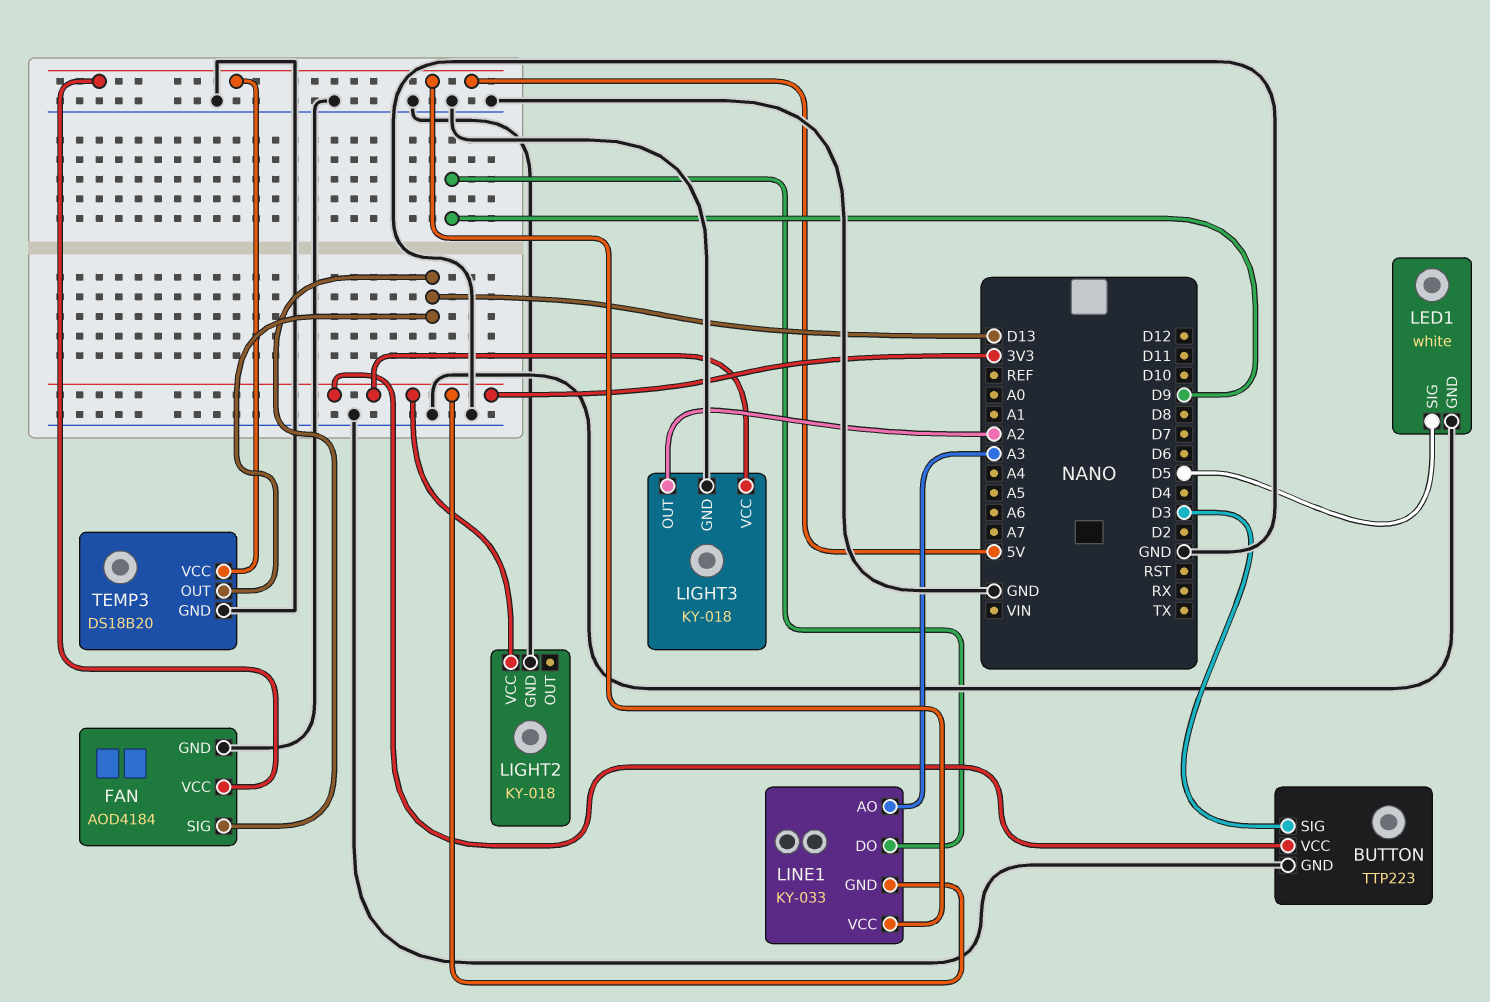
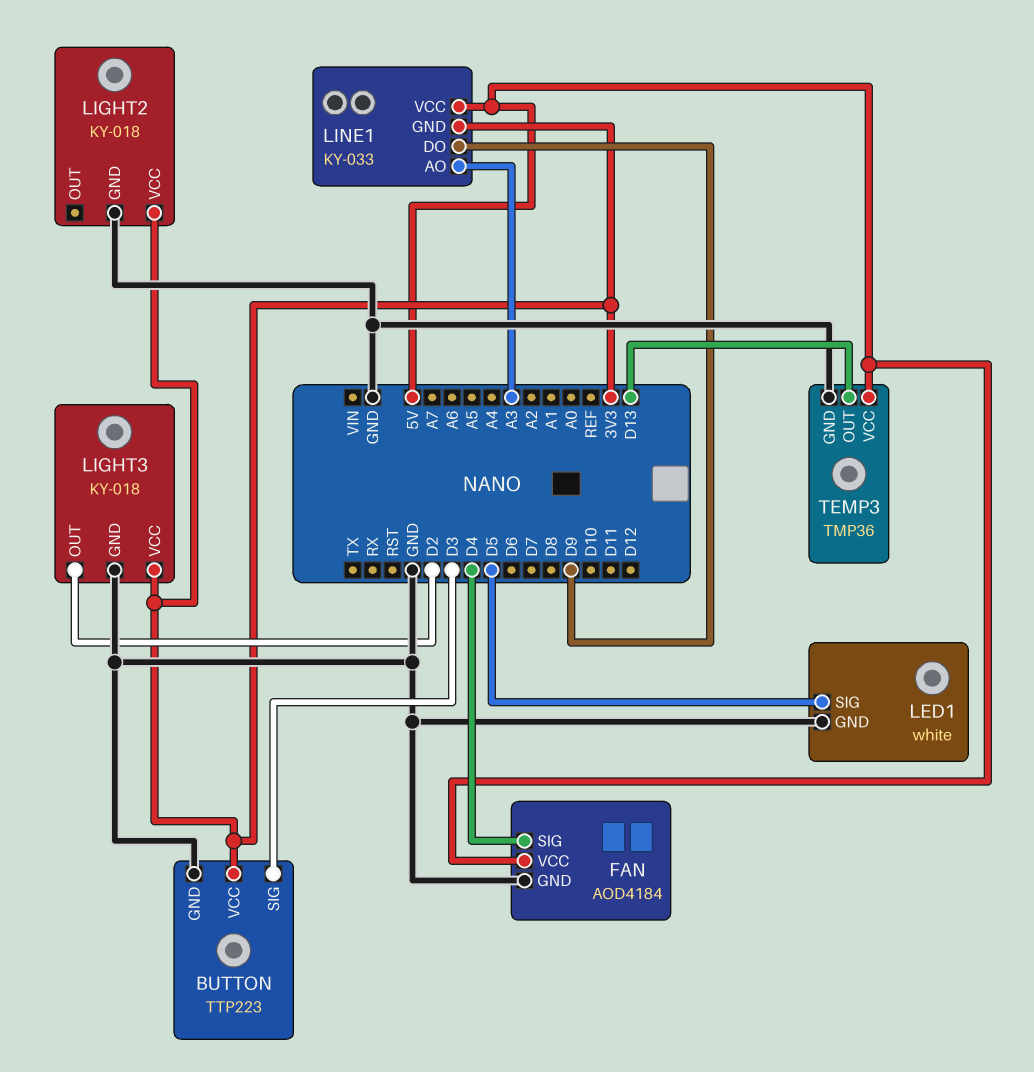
FAN pin SIG: D13 -> D4
LIGHT3 pin OUT: A2 -> D2
TEMP3: DS18B20 -> TMP36

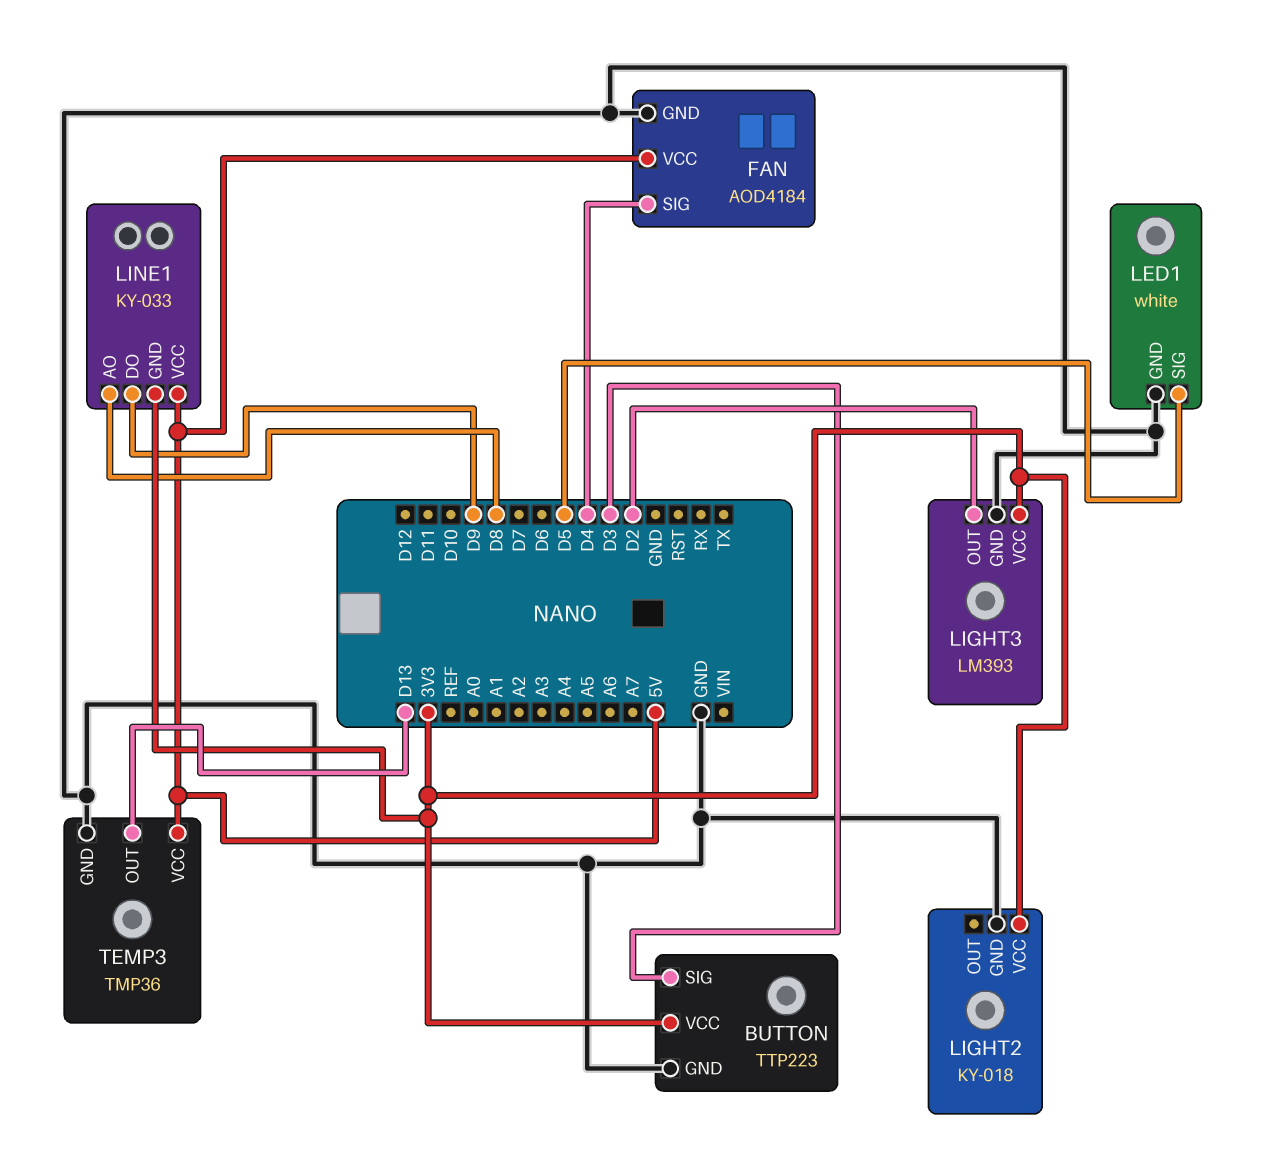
LIGHT3: KY-018 -> LM393
LINE1 pin AO: A3 -> D8

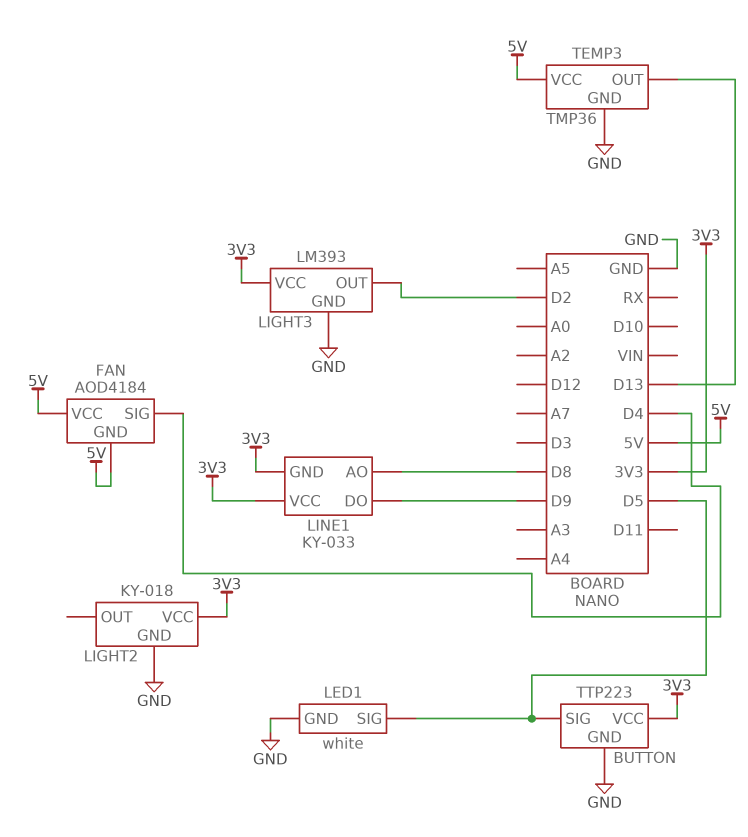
BUTTON pin SIG: D3 -> D5
FAN pin GND: GND -> 5V
LINE1 pin VCC: 5V -> 3V3

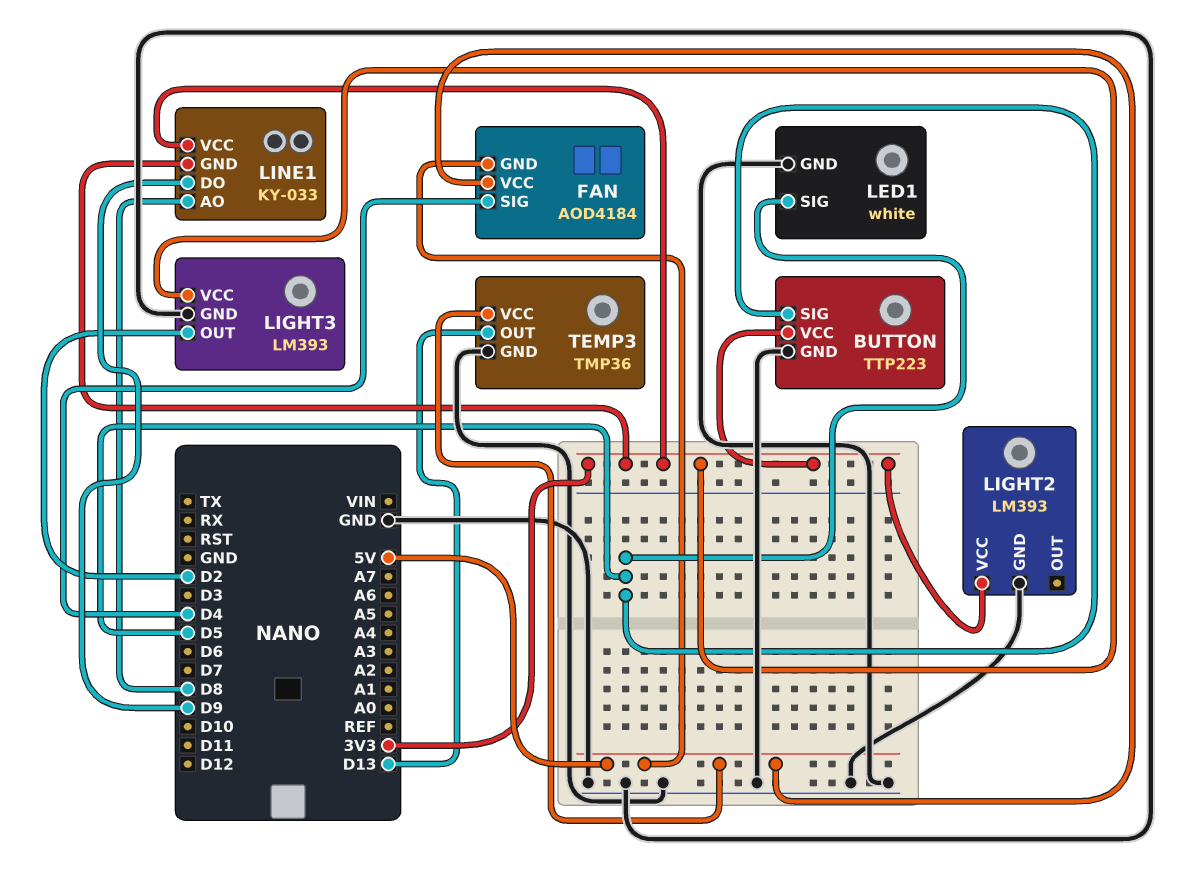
LIGHT2: KY-018 -> LM393

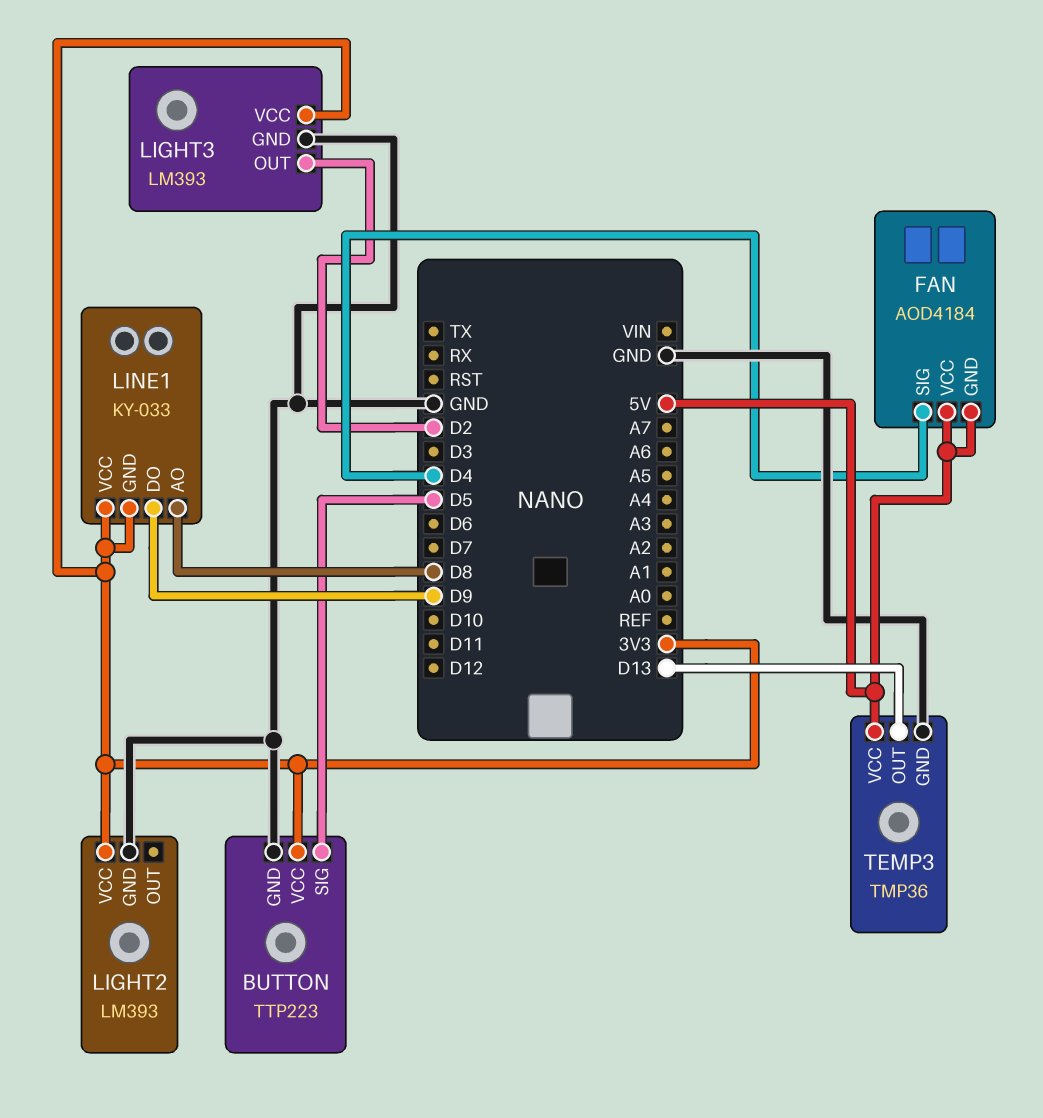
LED1: white -> none
LED1 pin GND: GND -> none
LED1 pin SIG: D5 -> none

